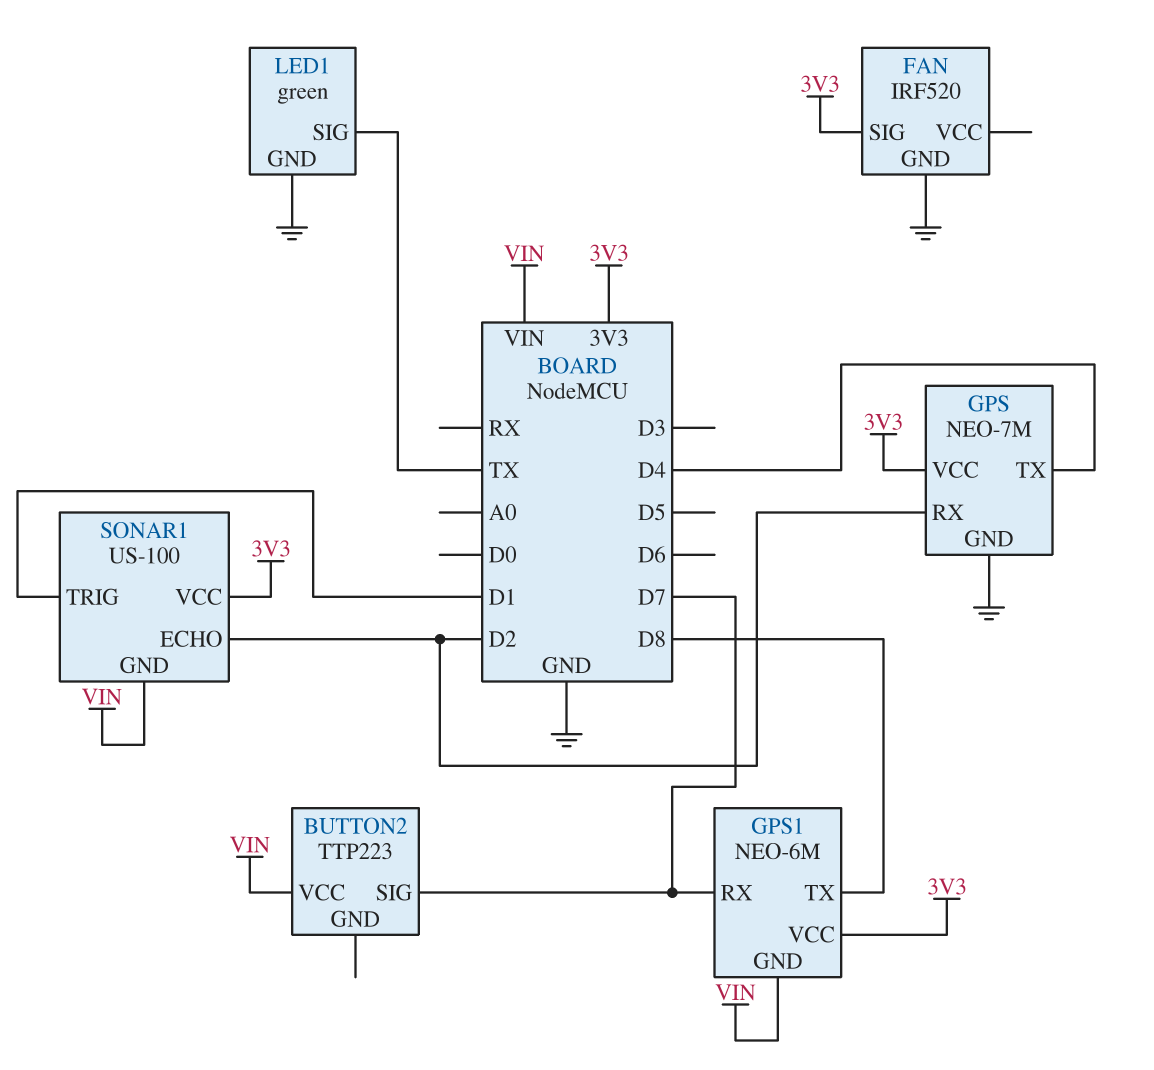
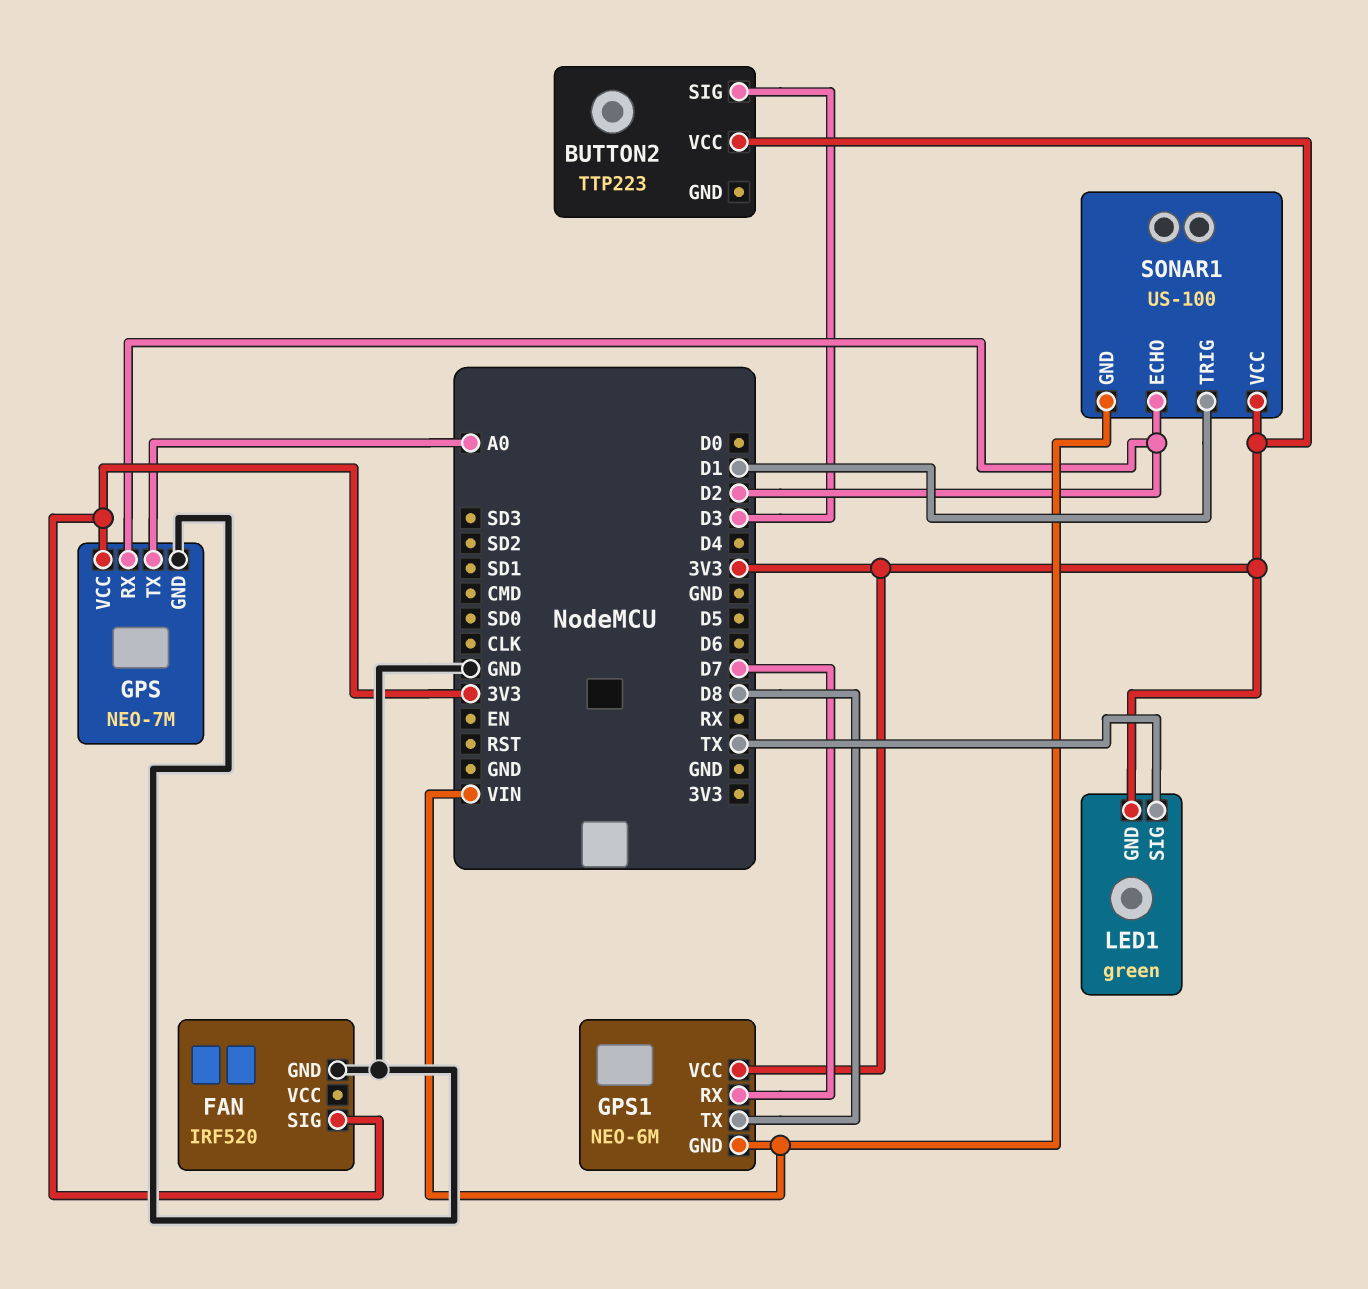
BUTTON2 pin SIG: D7 -> D3
BUTTON2 pin VCC: VIN -> 3V3
GPS pin TX: D4 -> A0
LED1 pin GND: GND -> 3V3

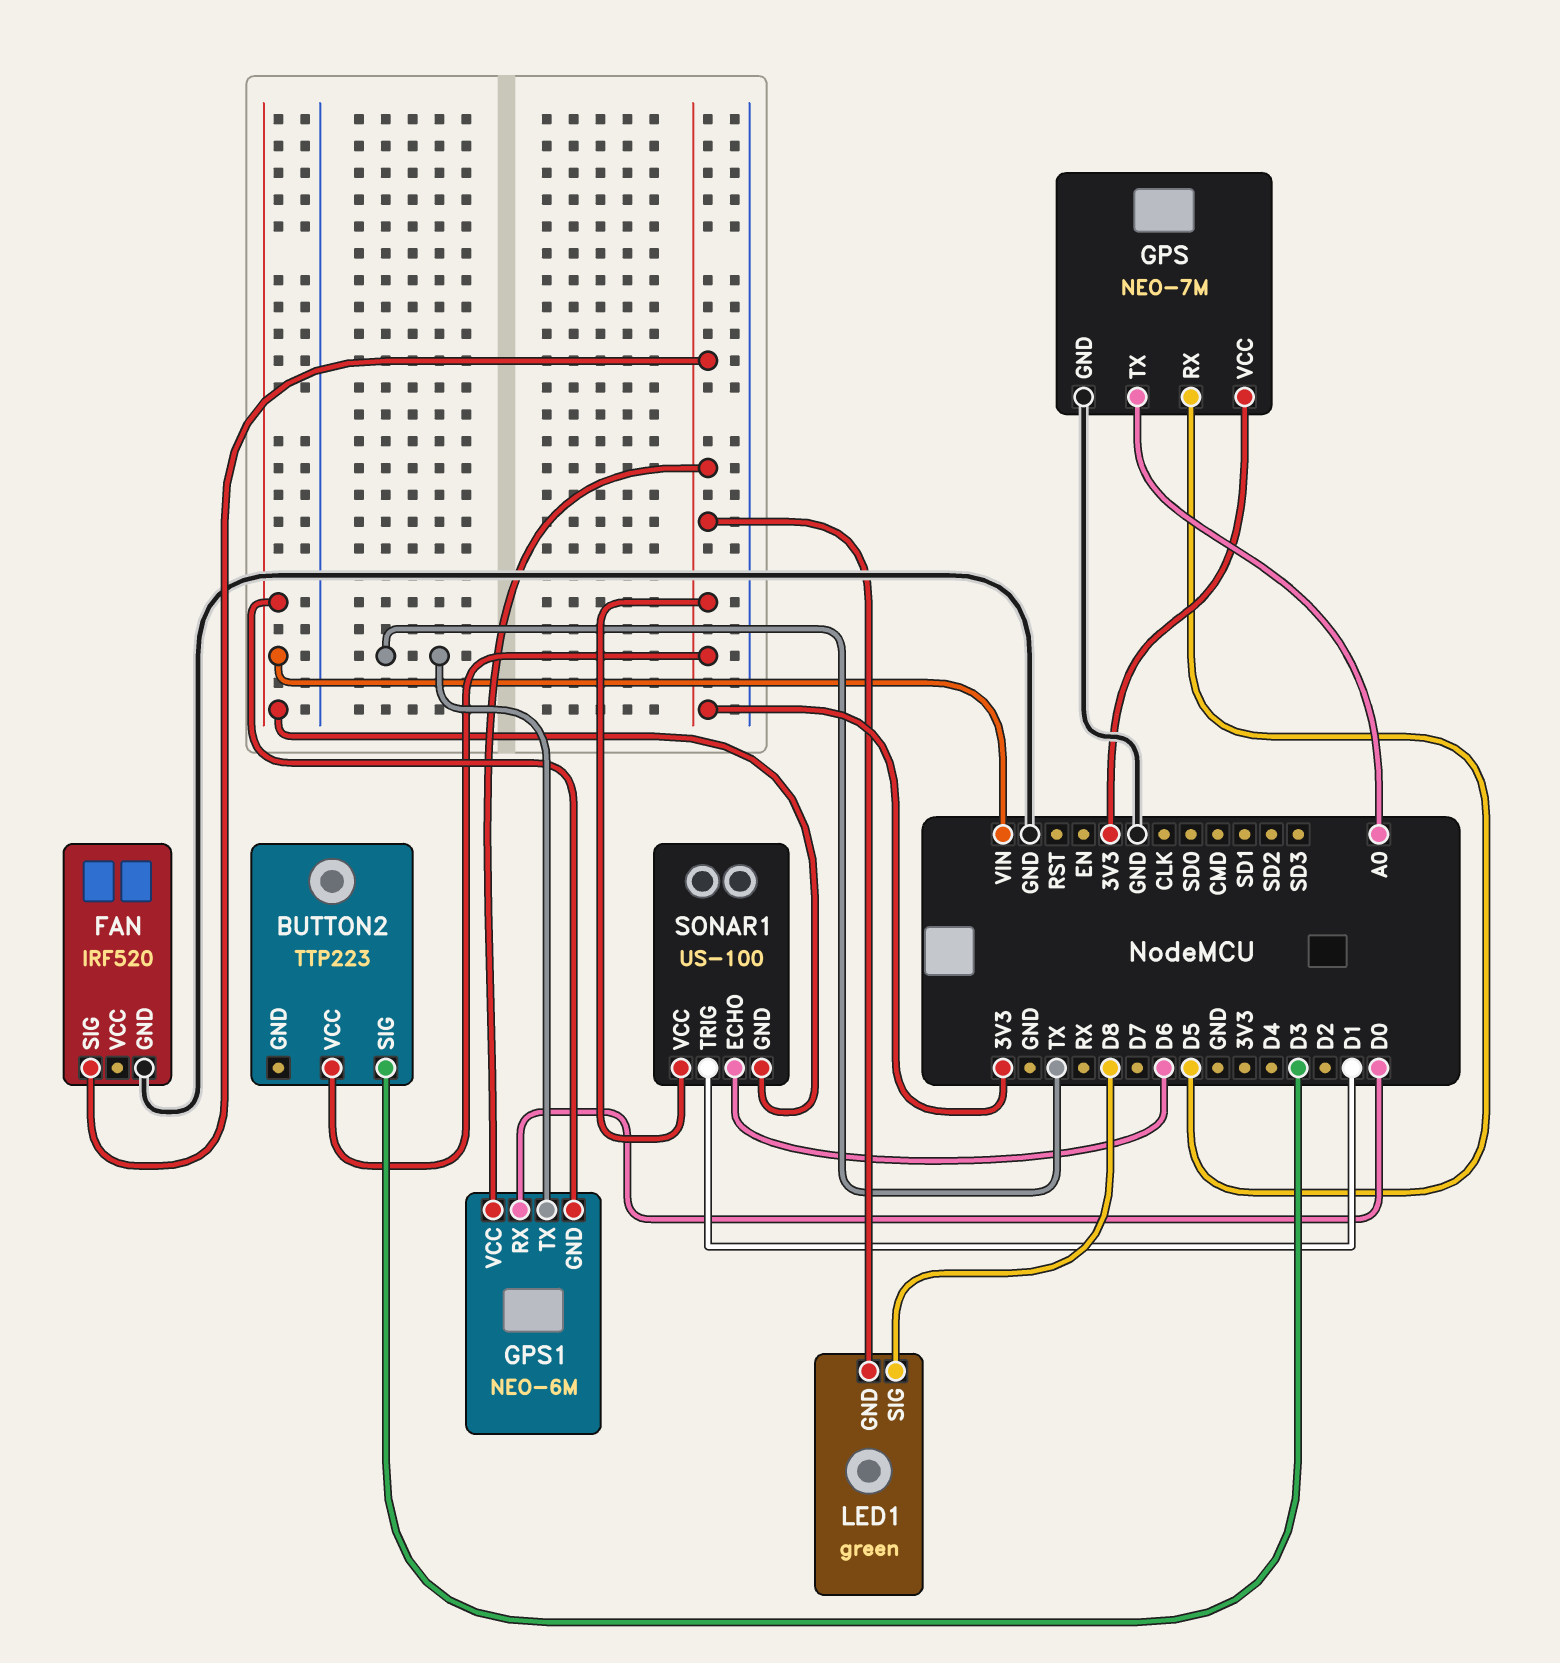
GPS pin RX: D2 -> D5
GPS1 pin RX: D7 -> D0
GPS1 pin TX: D8 -> TX
LED1 pin SIG: TX -> D8
SONAR1 pin ECHO: D2 -> D6

